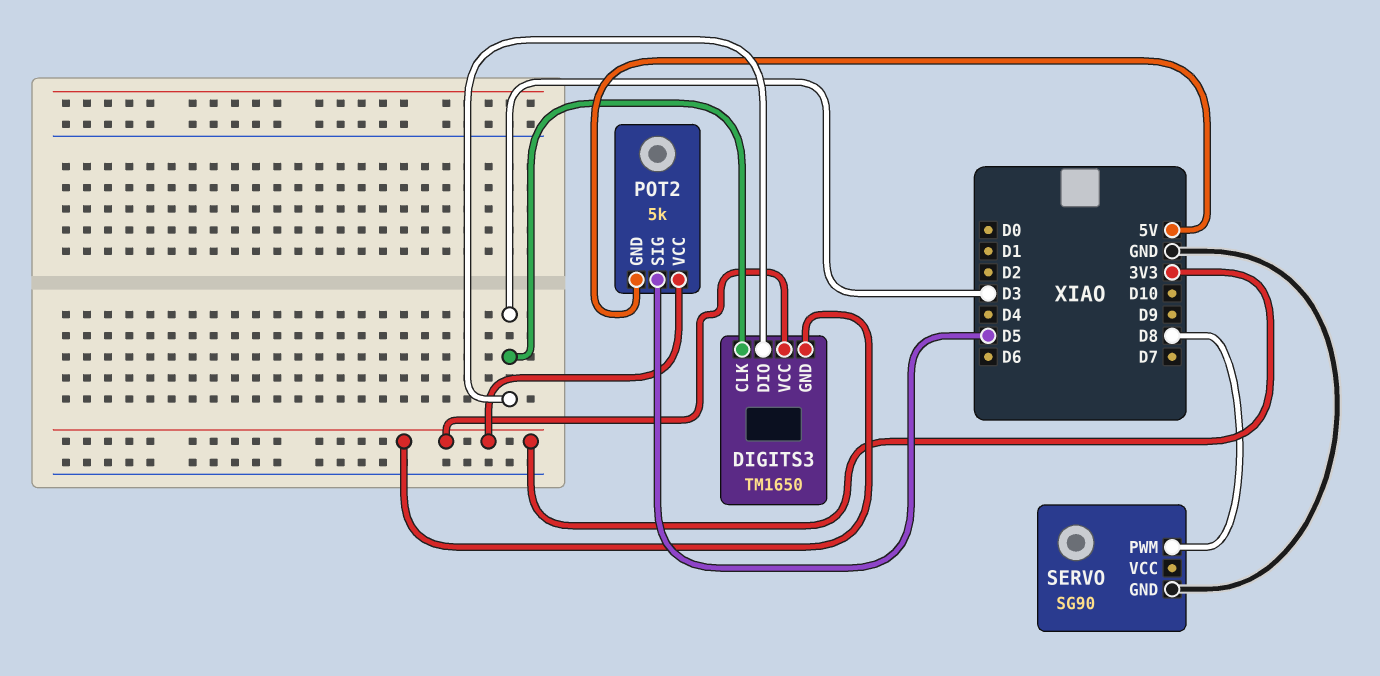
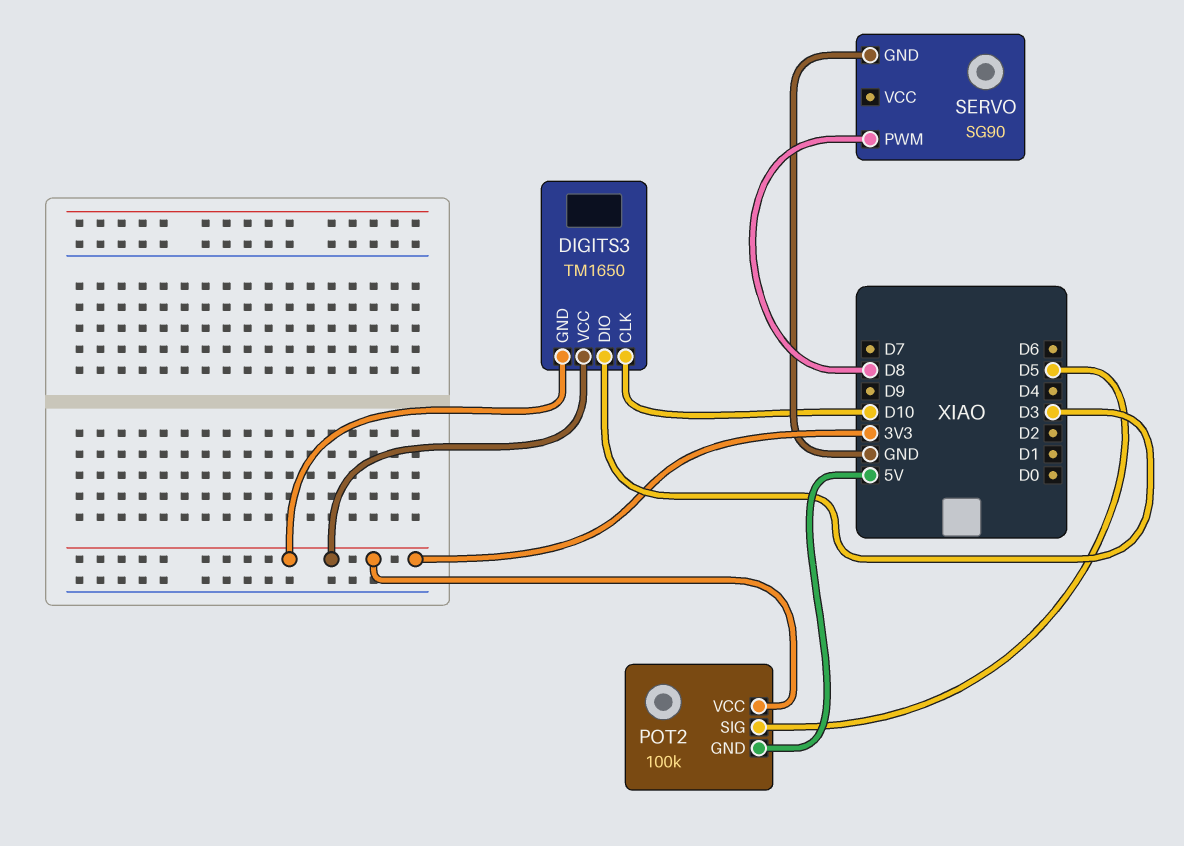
DIGITS3 pin CLK: D3 -> D10
POT2: 5k -> 100k

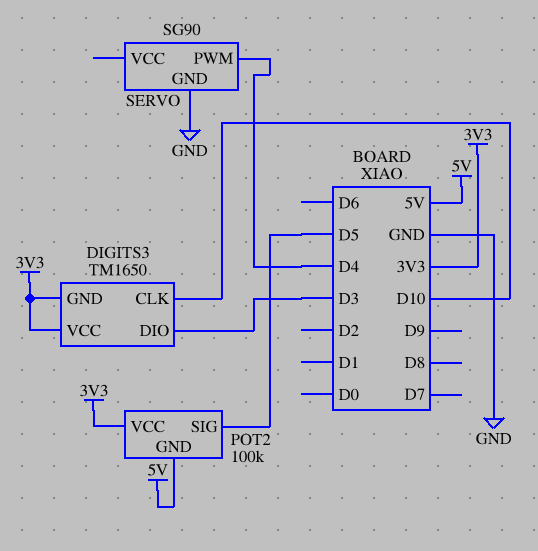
SERVO pin PWM: D8 -> D4

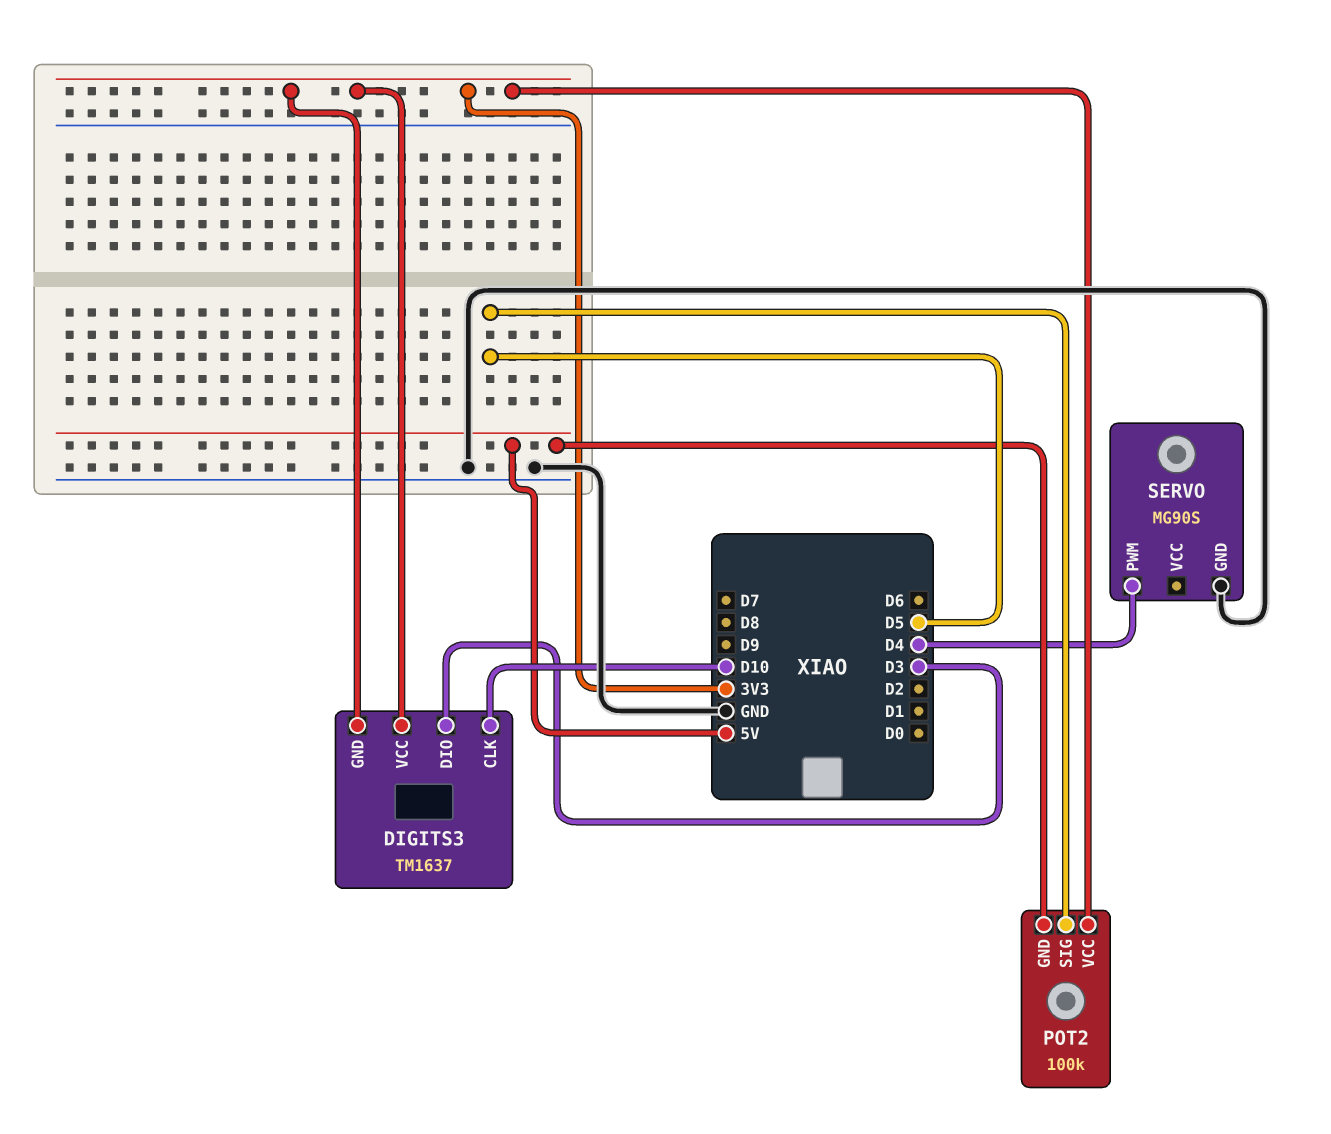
DIGITS3: TM1650 -> TM1637
SERVO: SG90 -> MG90S

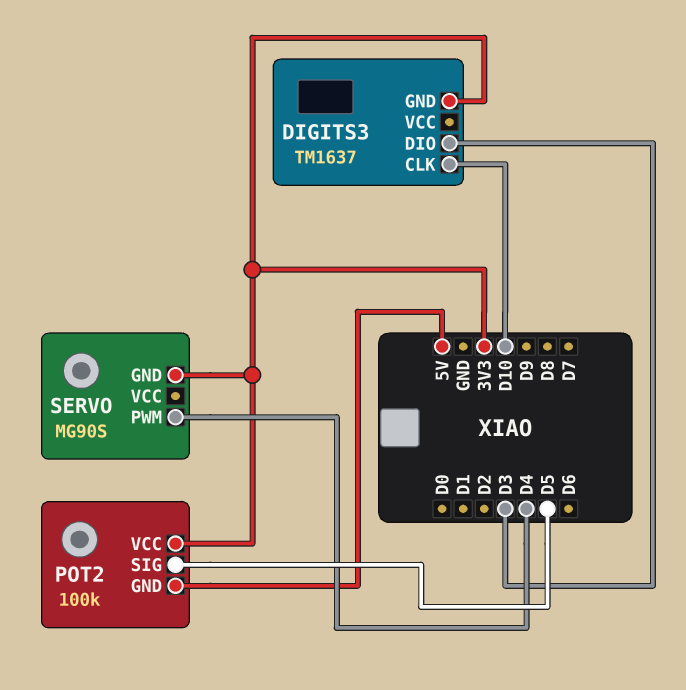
DIGITS3 pin VCC: 3V3 -> none
SERVO pin GND: GND -> 3V3

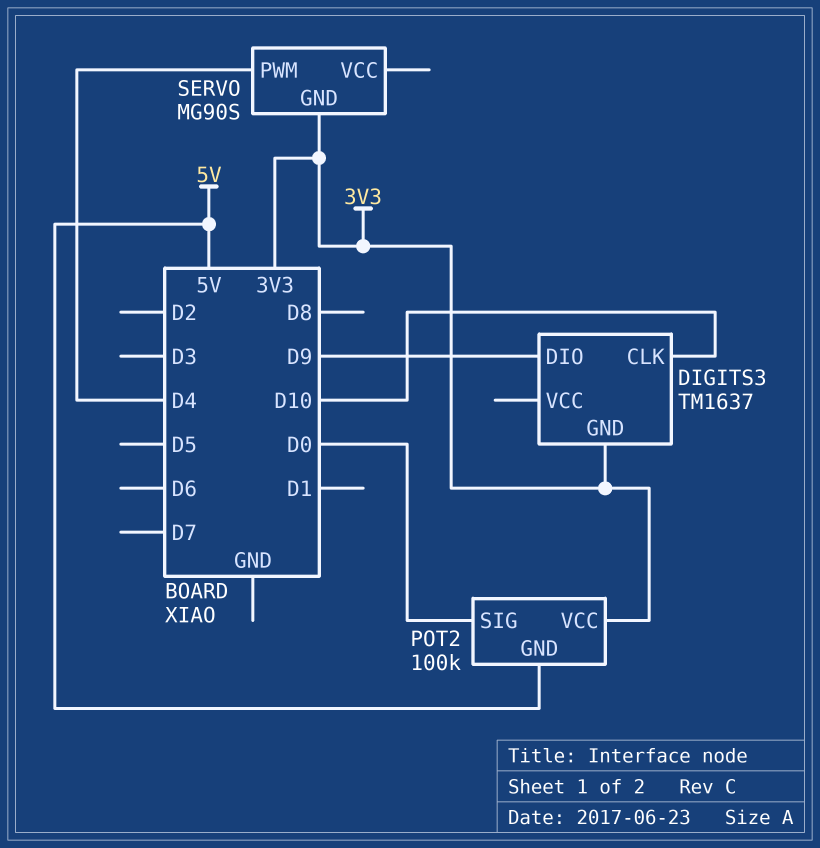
DIGITS3 pin DIO: D3 -> D9
POT2 pin SIG: D5 -> D0

